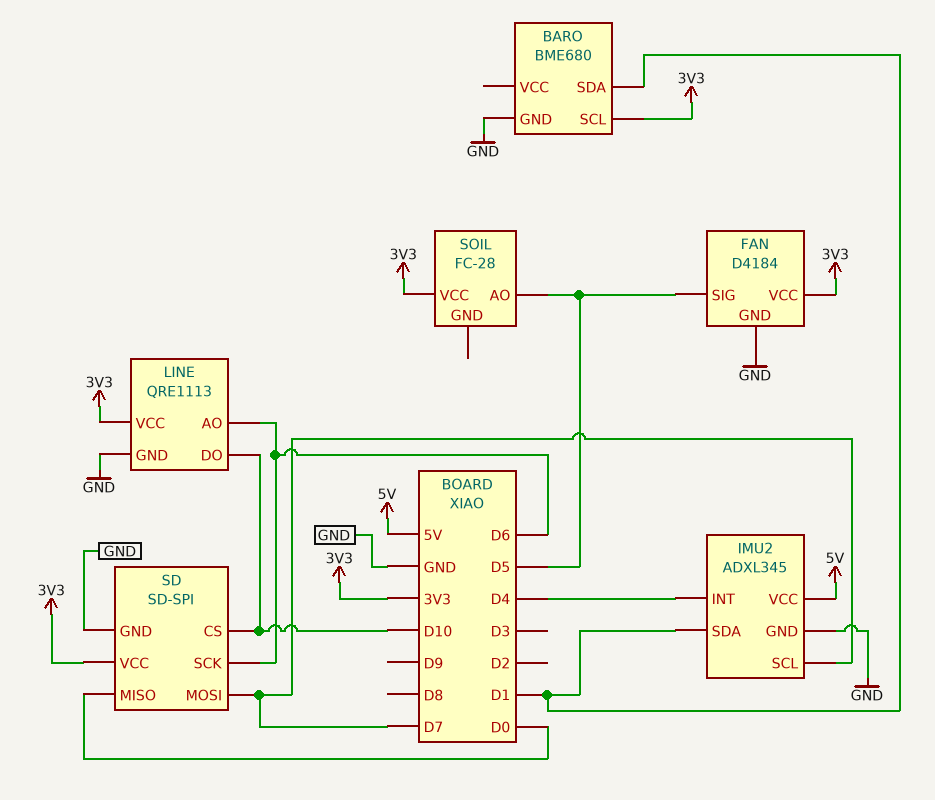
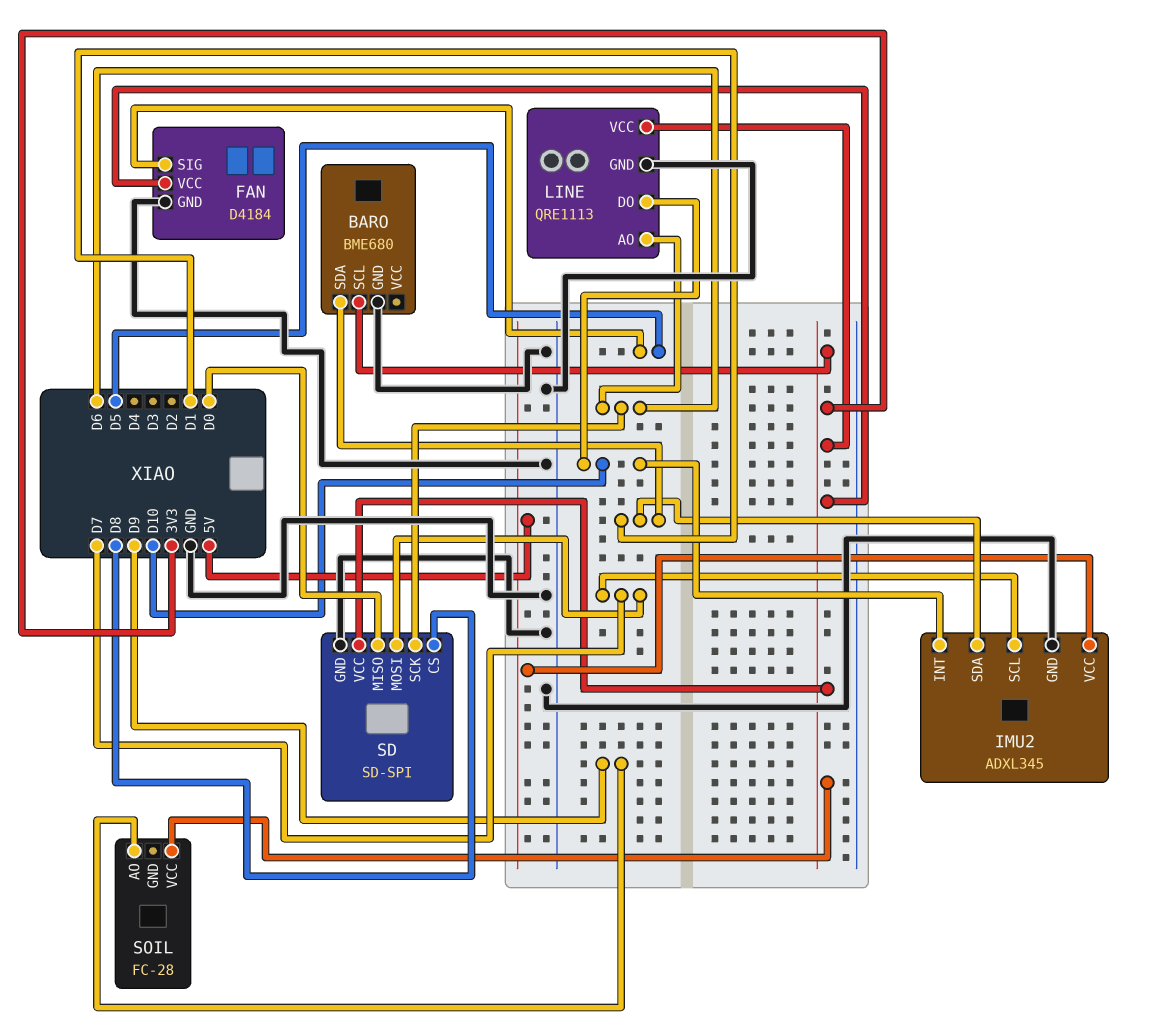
IMU2 pin INT: D4 -> D10
SD pin CS: D10 -> D8
SOIL pin AO: D5 -> D9

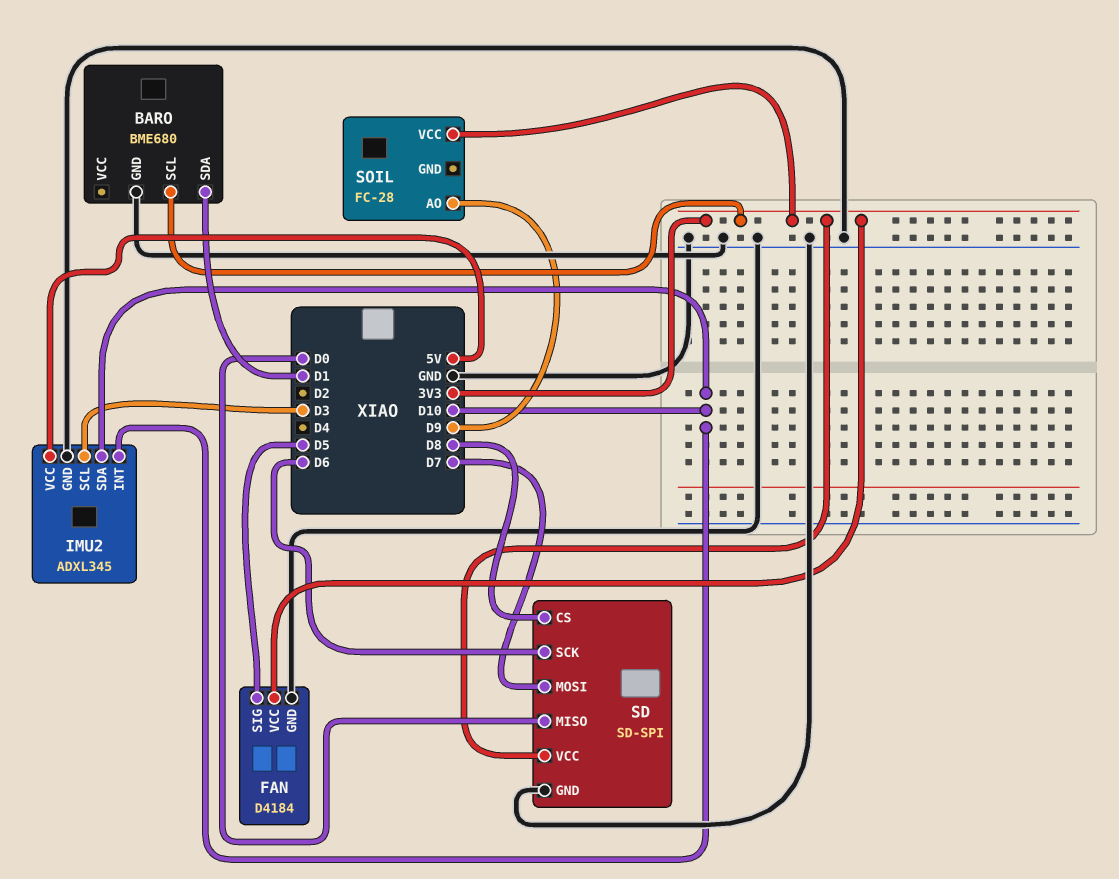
IMU2 pin SCL: D7 -> D3
IMU2 pin SDA: D1 -> D10
LINE: QRE1113 -> none
LINE pin AO: D6 -> none
LINE pin DO: D10 -> none
LINE pin GND: GND -> none
LINE pin VCC: 3V3 -> none

